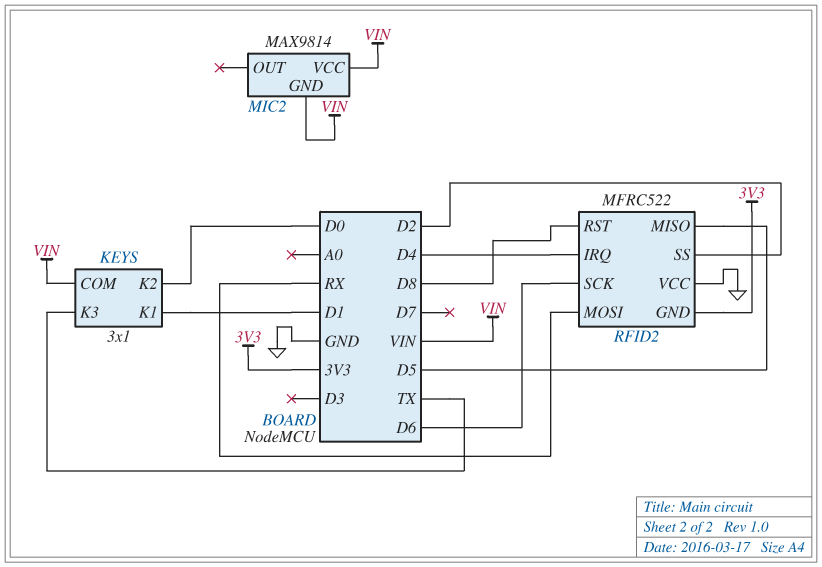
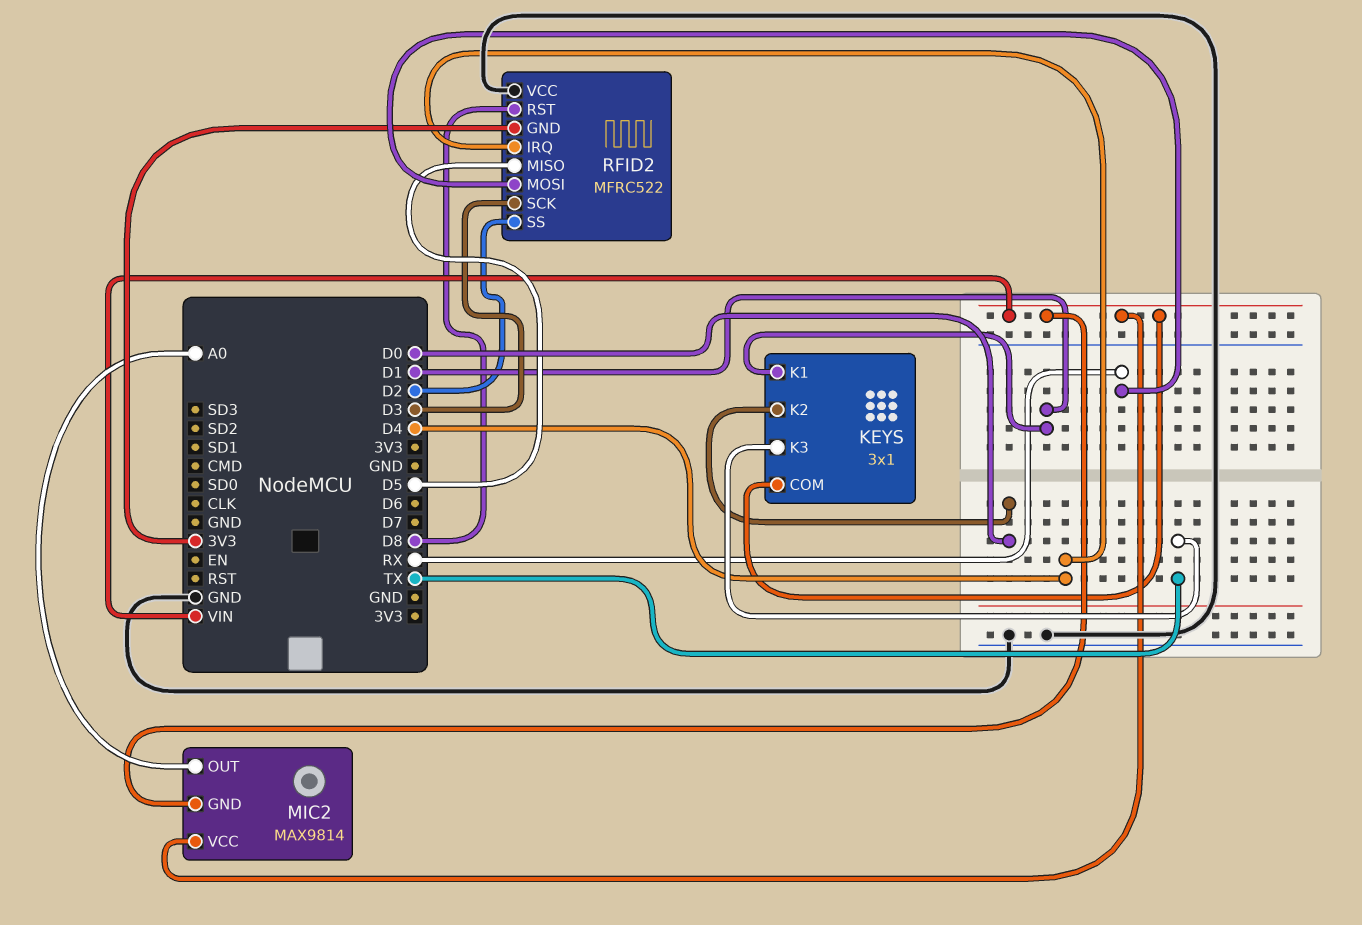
MIC2 pin OUT: none -> A0
RFID2 pin SCK: D6 -> D3

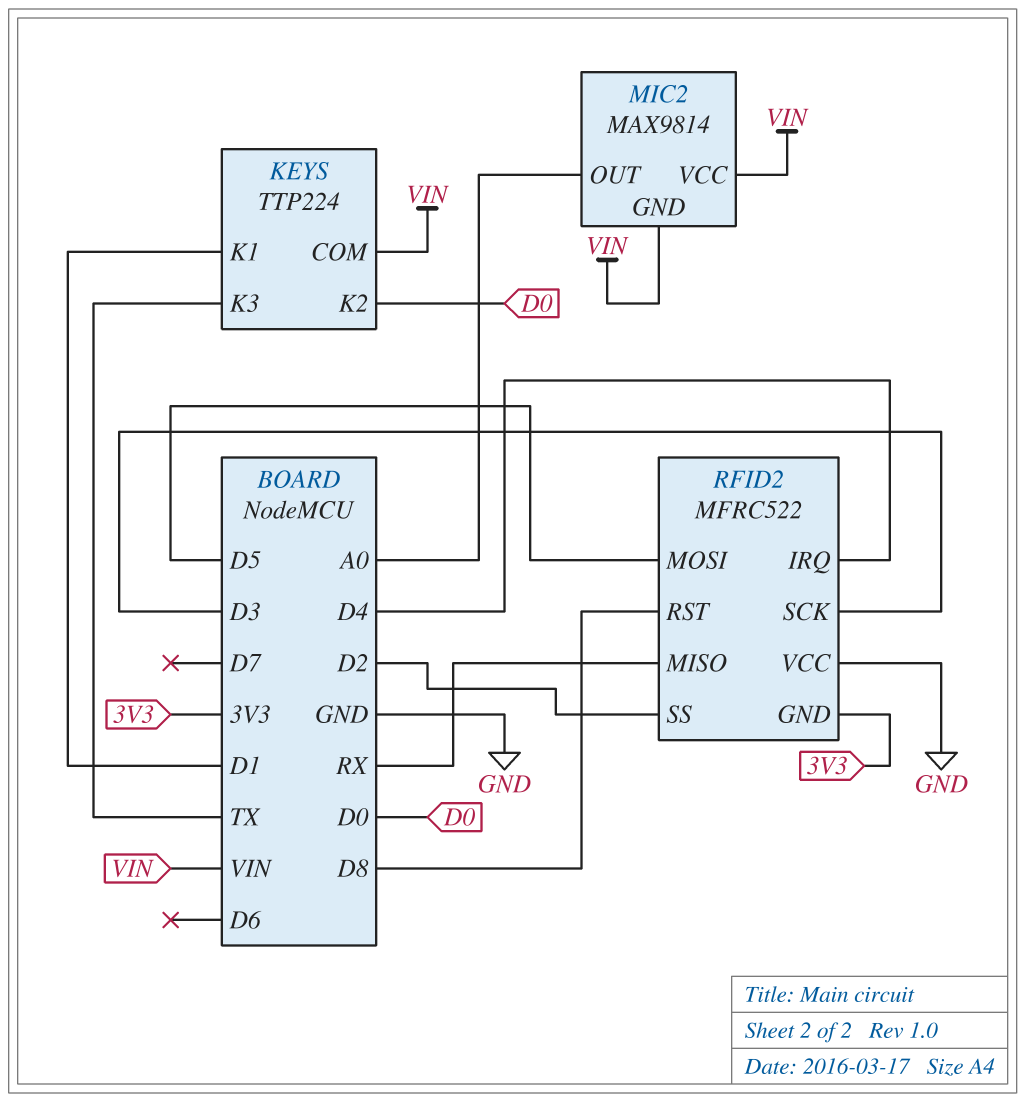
KEYS: 3x1 -> TTP224
RFID2 pin MISO: D5 -> RX
RFID2 pin MOSI: RX -> D5

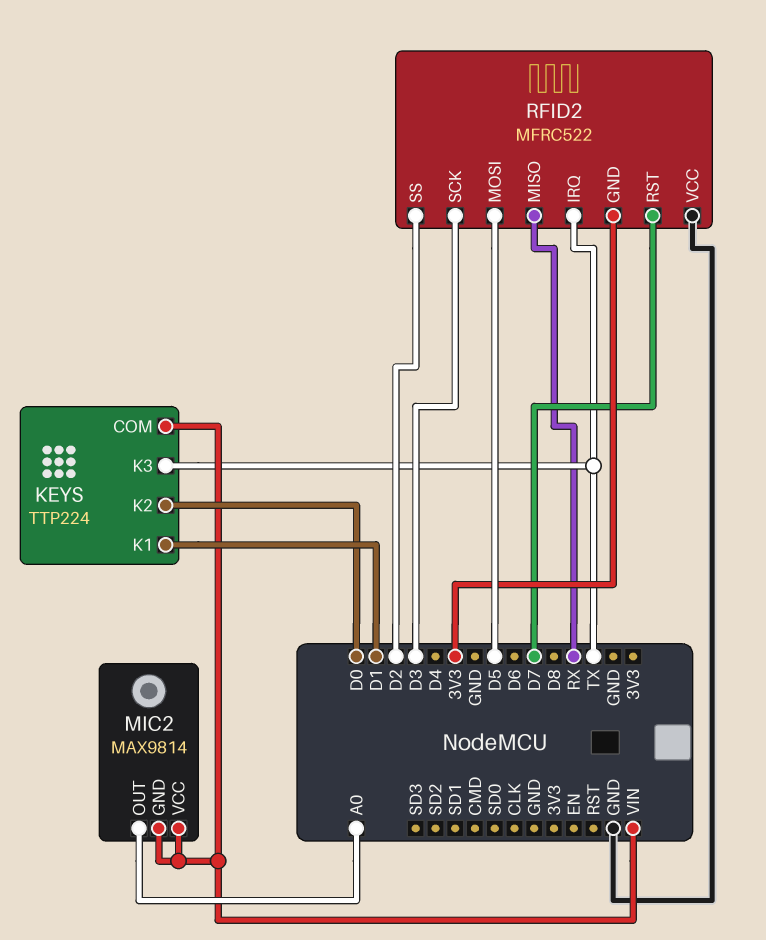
RFID2 pin IRQ: D4 -> TX
RFID2 pin RST: D8 -> D7

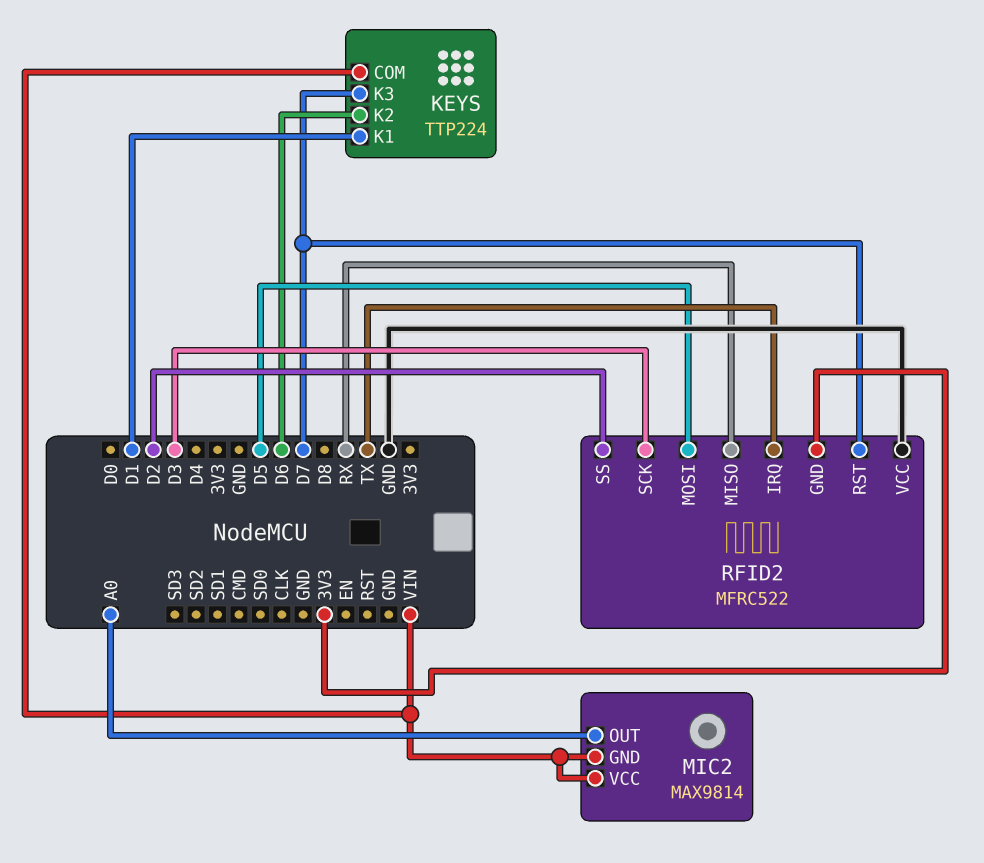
KEYS pin K2: D0 -> D6
KEYS pin K3: TX -> D7

